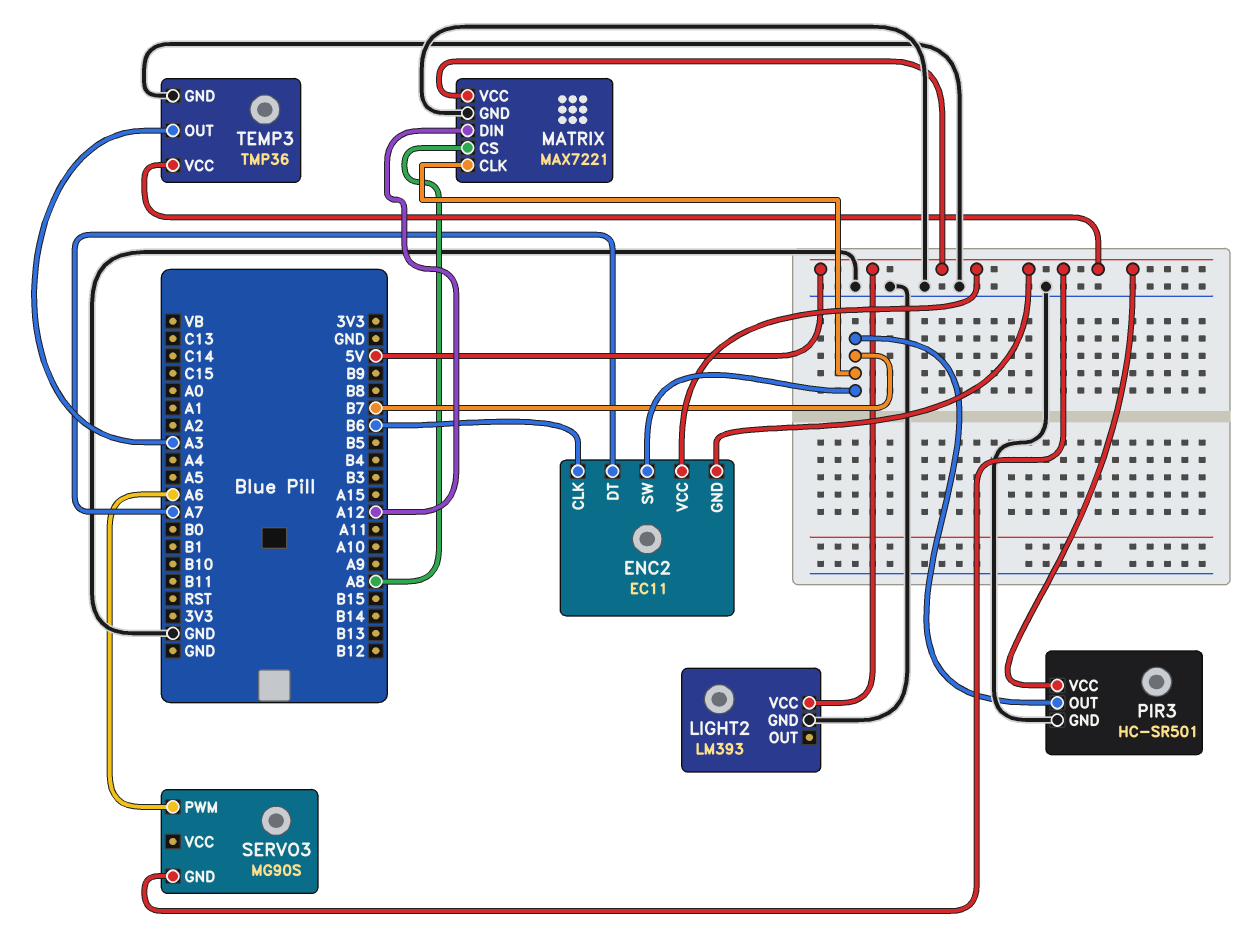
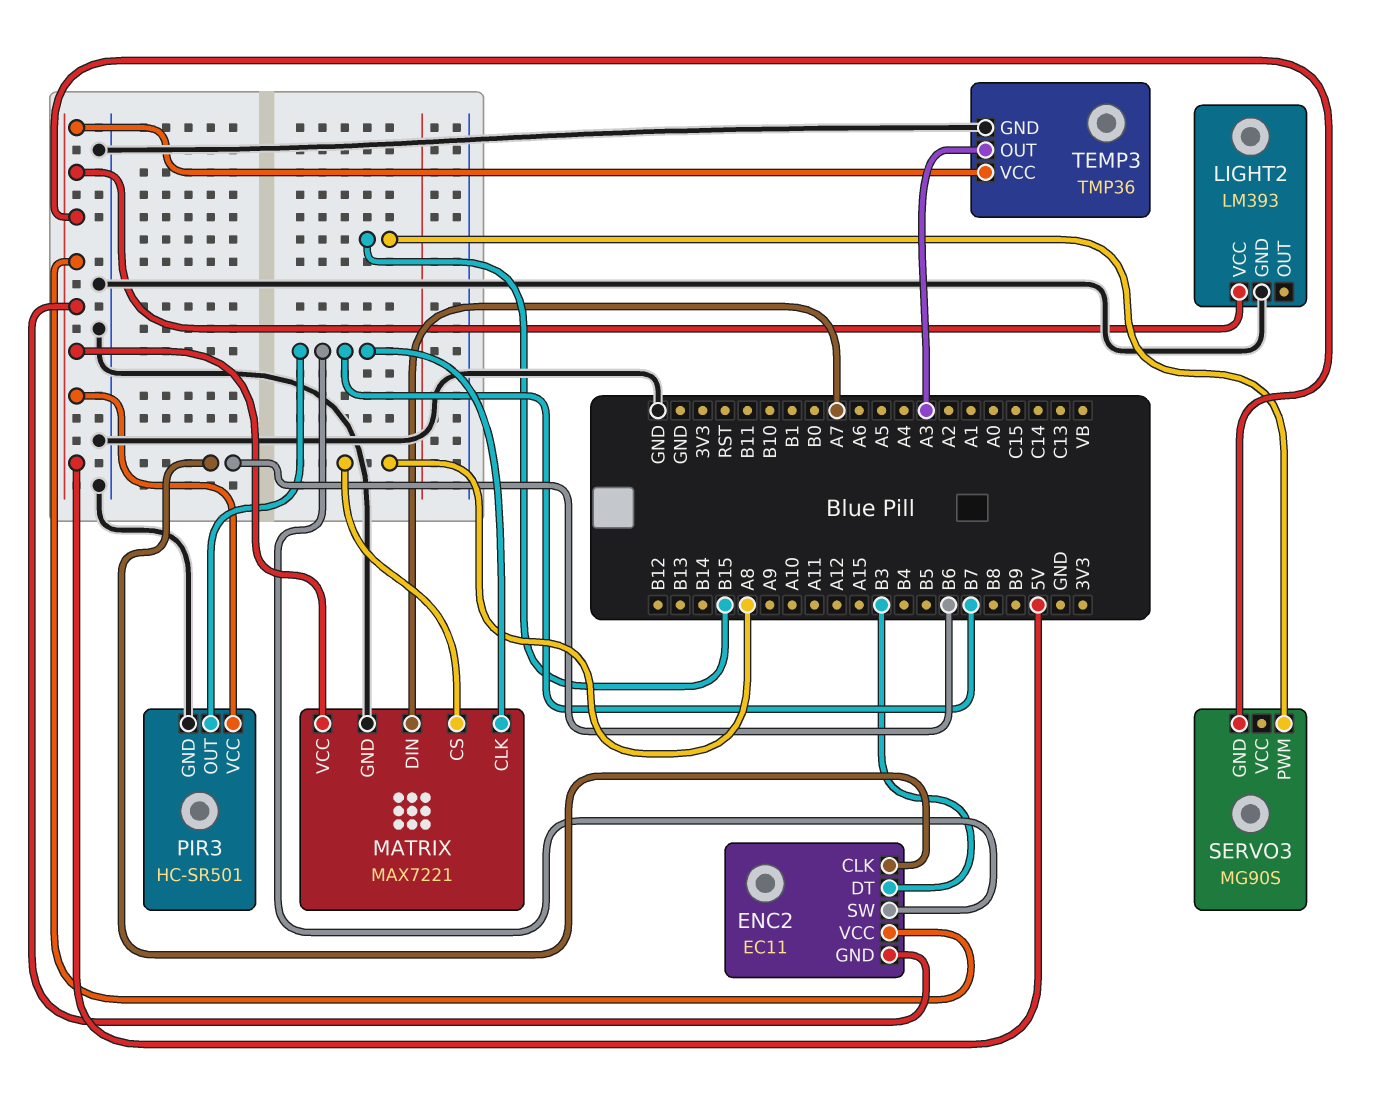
ENC2 pin DT: A7 -> B3
MATRIX pin DIN: A12 -> A7
SERVO3 pin PWM: A6 -> B15

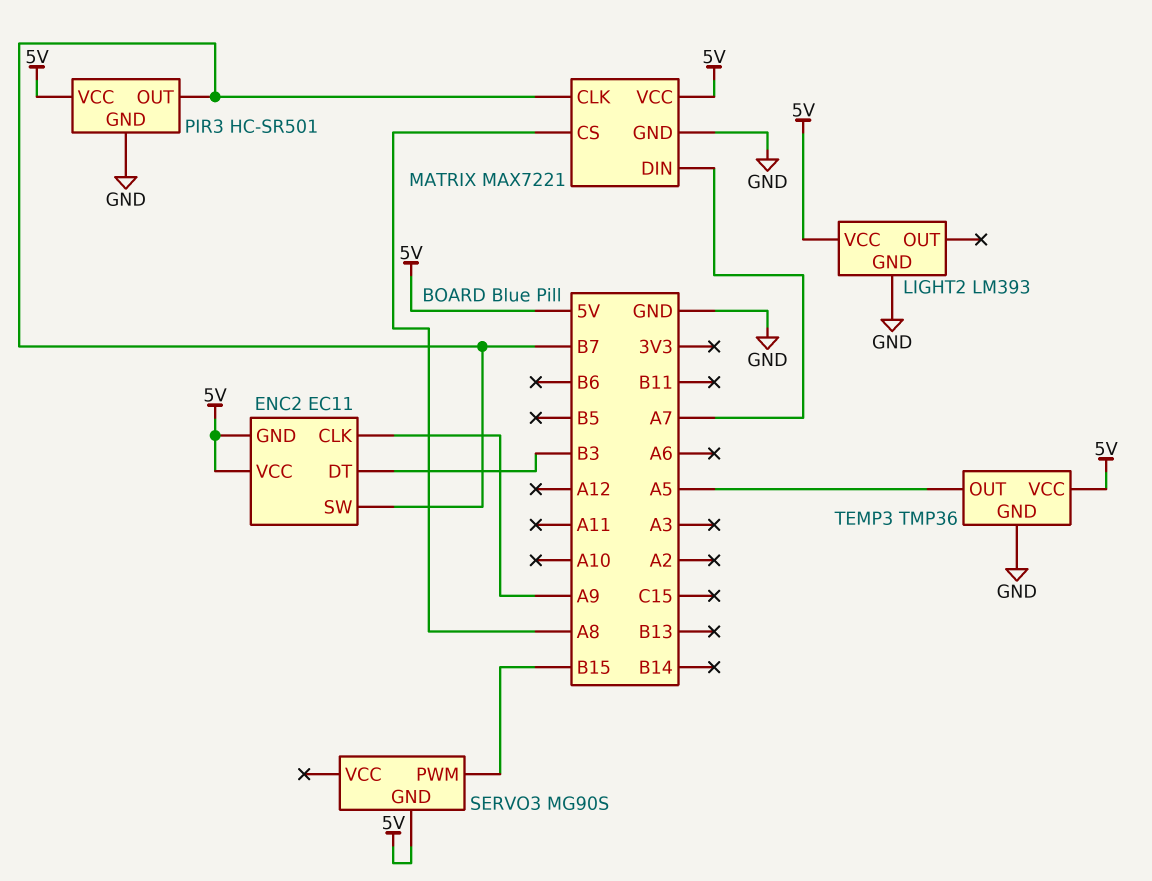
ENC2 pin CLK: B6 -> A9
TEMP3 pin OUT: A3 -> A5

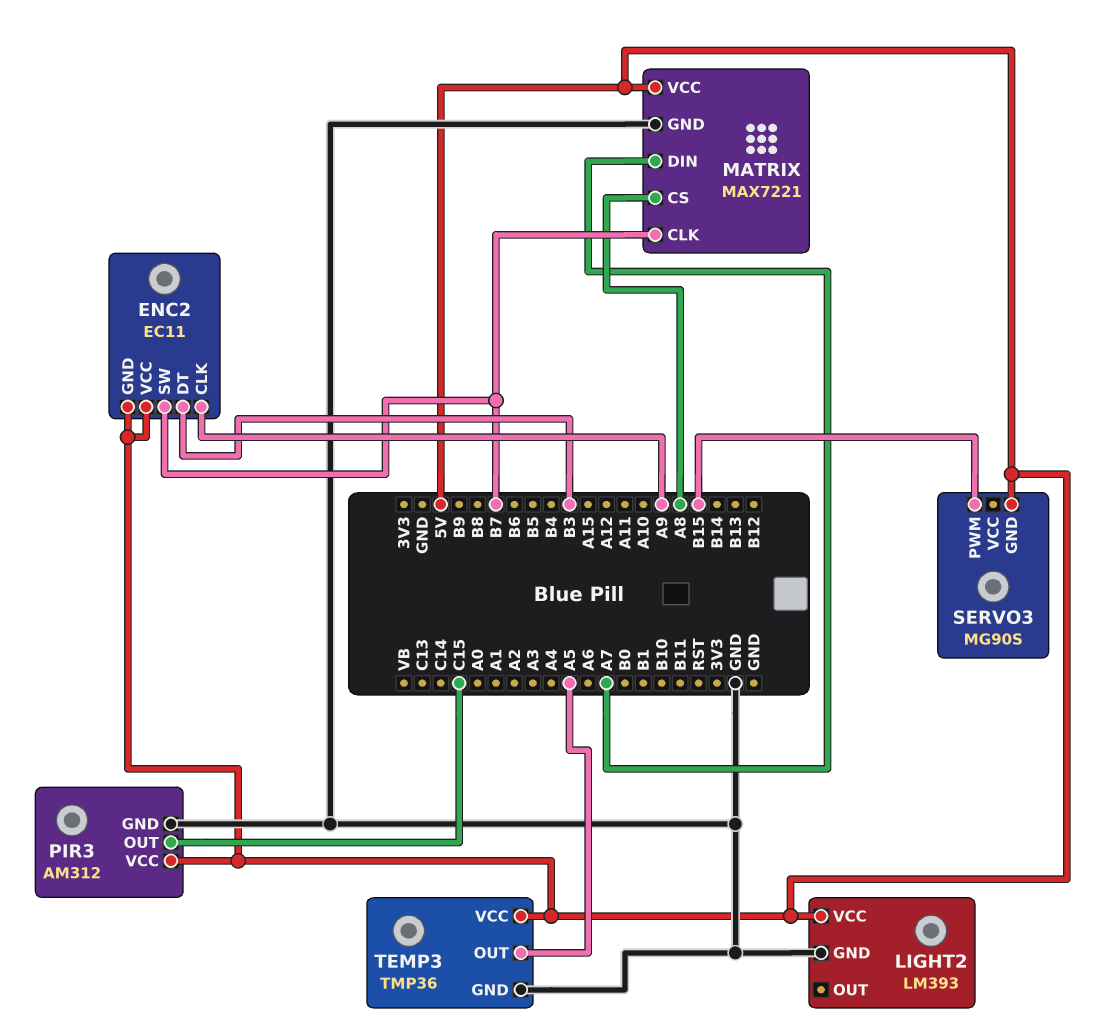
PIR3: HC-SR501 -> AM312
PIR3 pin OUT: B7 -> C15

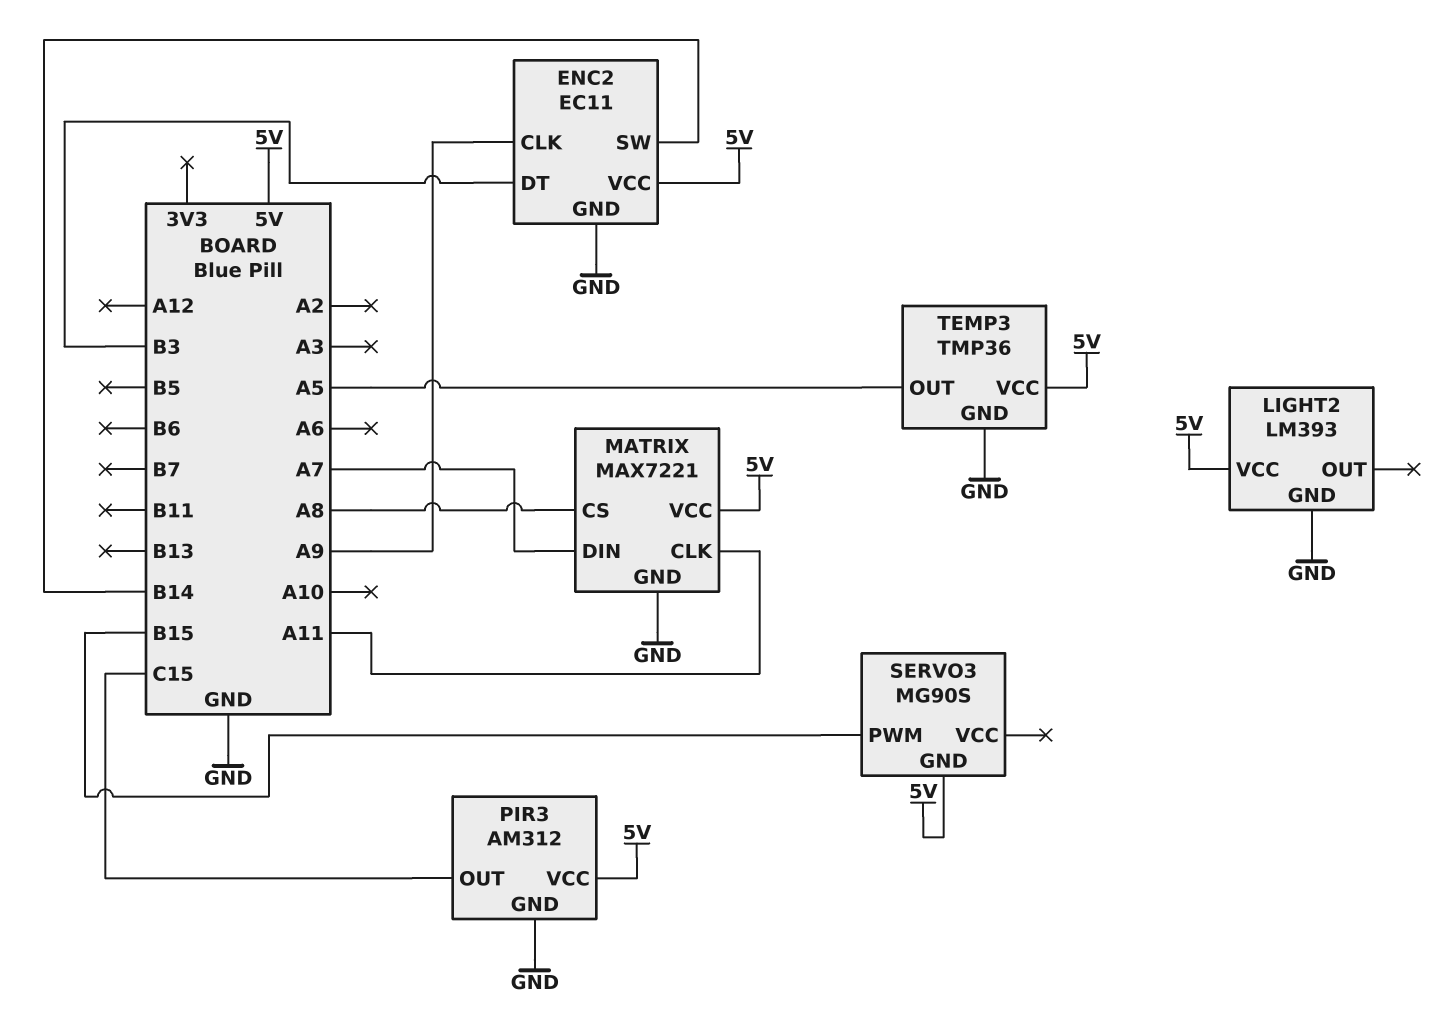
ENC2 pin GND: 5V -> GND
ENC2 pin SW: B7 -> B14
MATRIX pin CLK: B7 -> A11

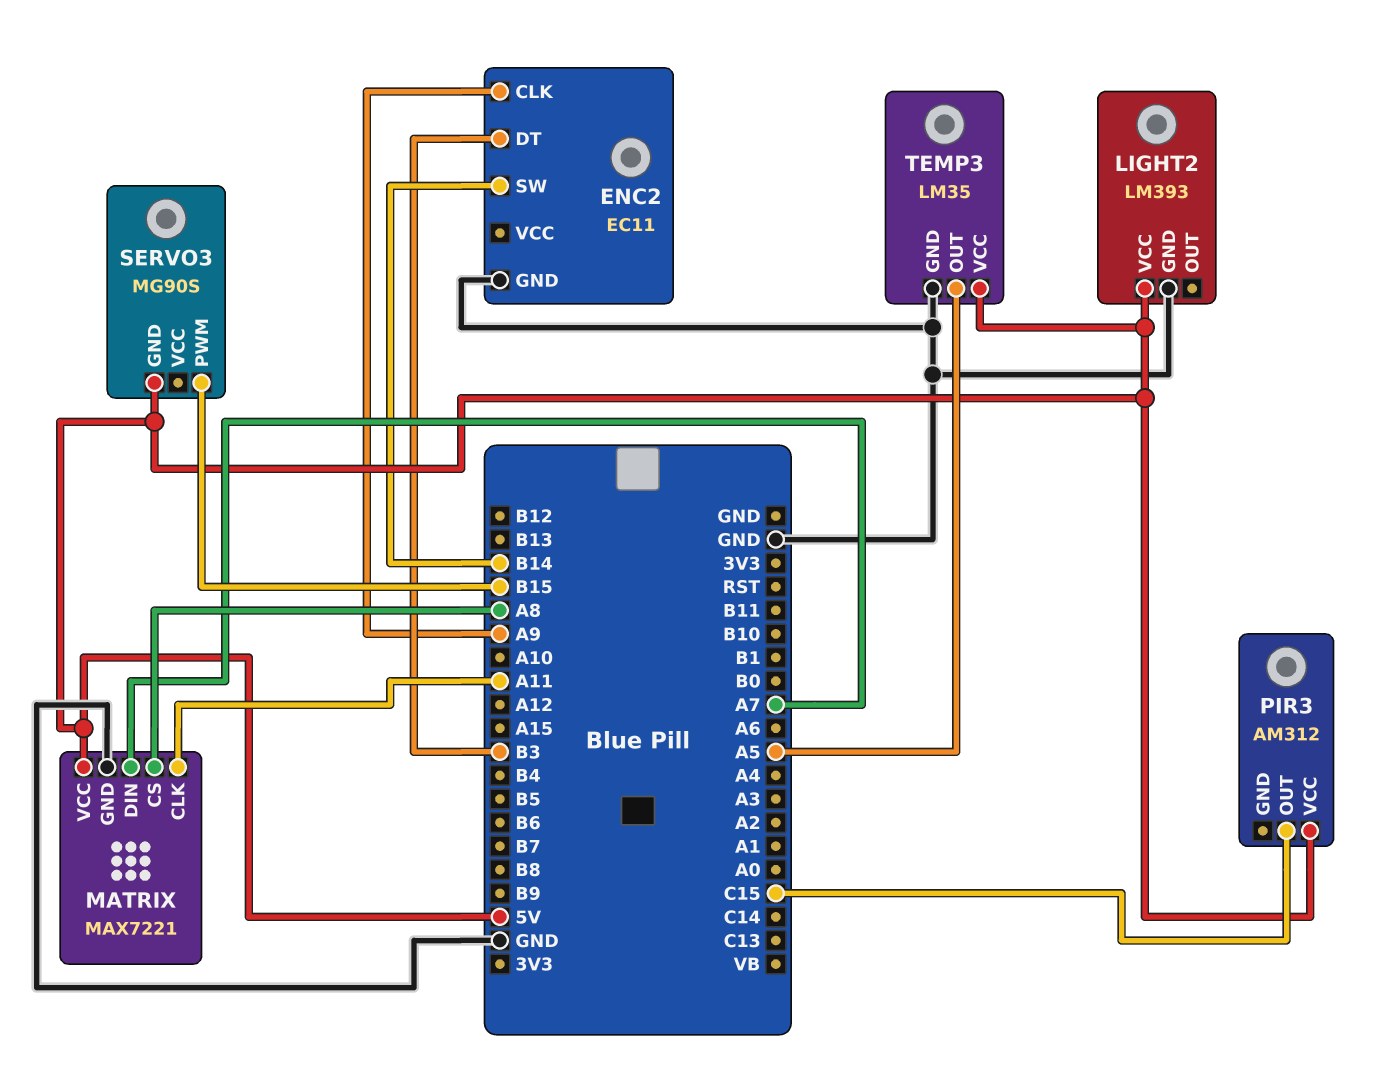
ENC2 pin VCC: 5V -> none
PIR3 pin GND: GND -> none
TEMP3: TMP36 -> LM35

